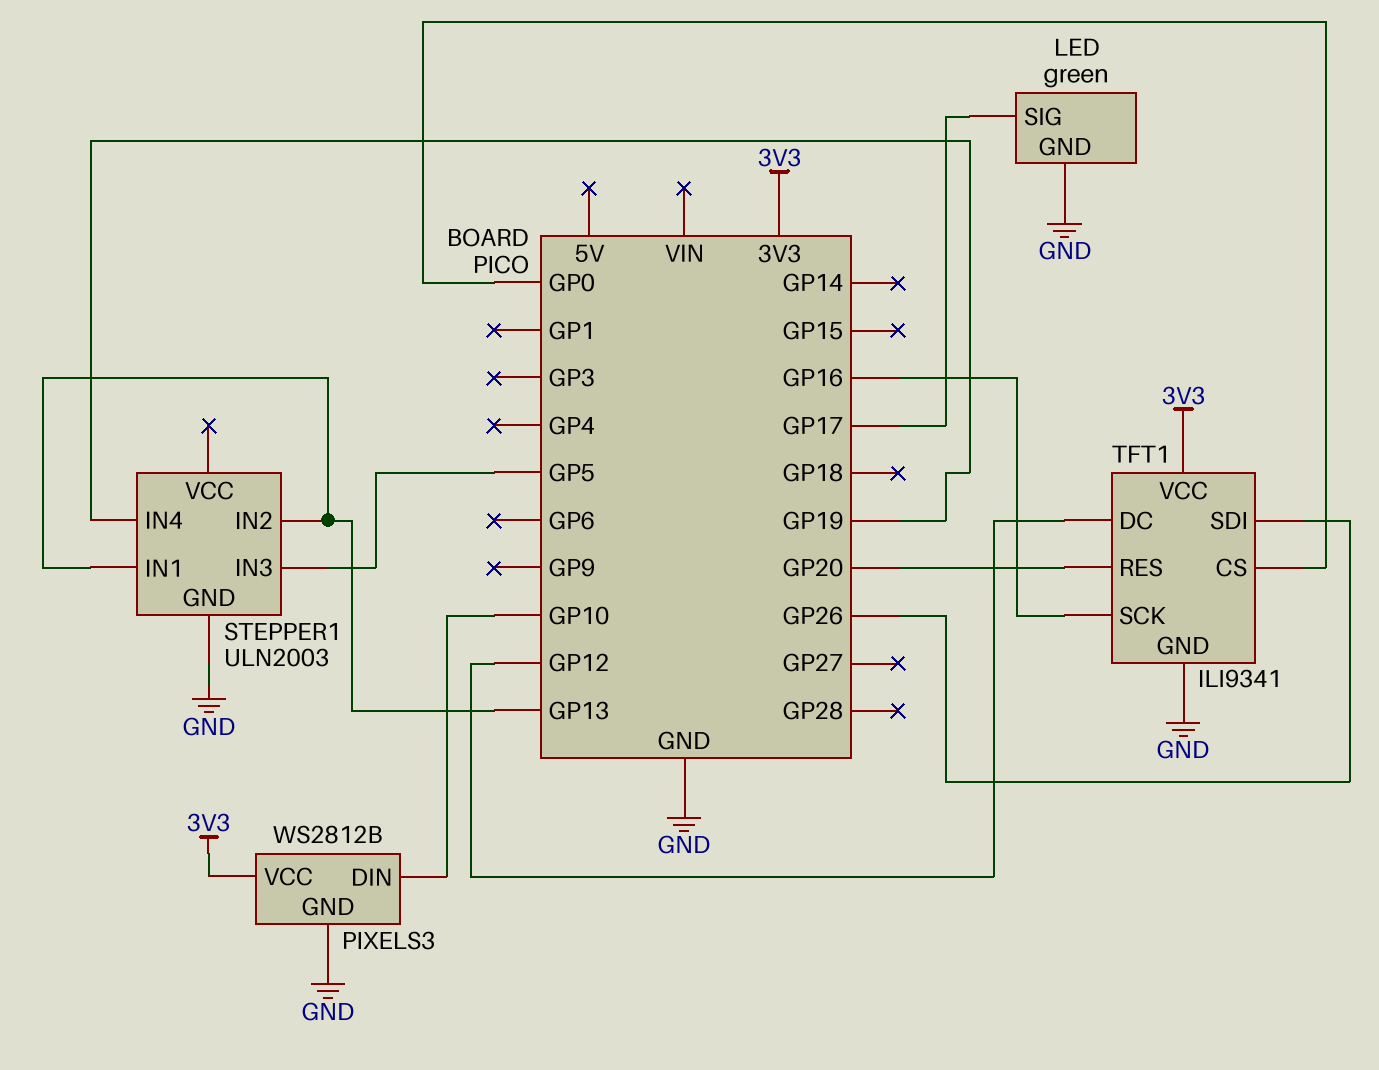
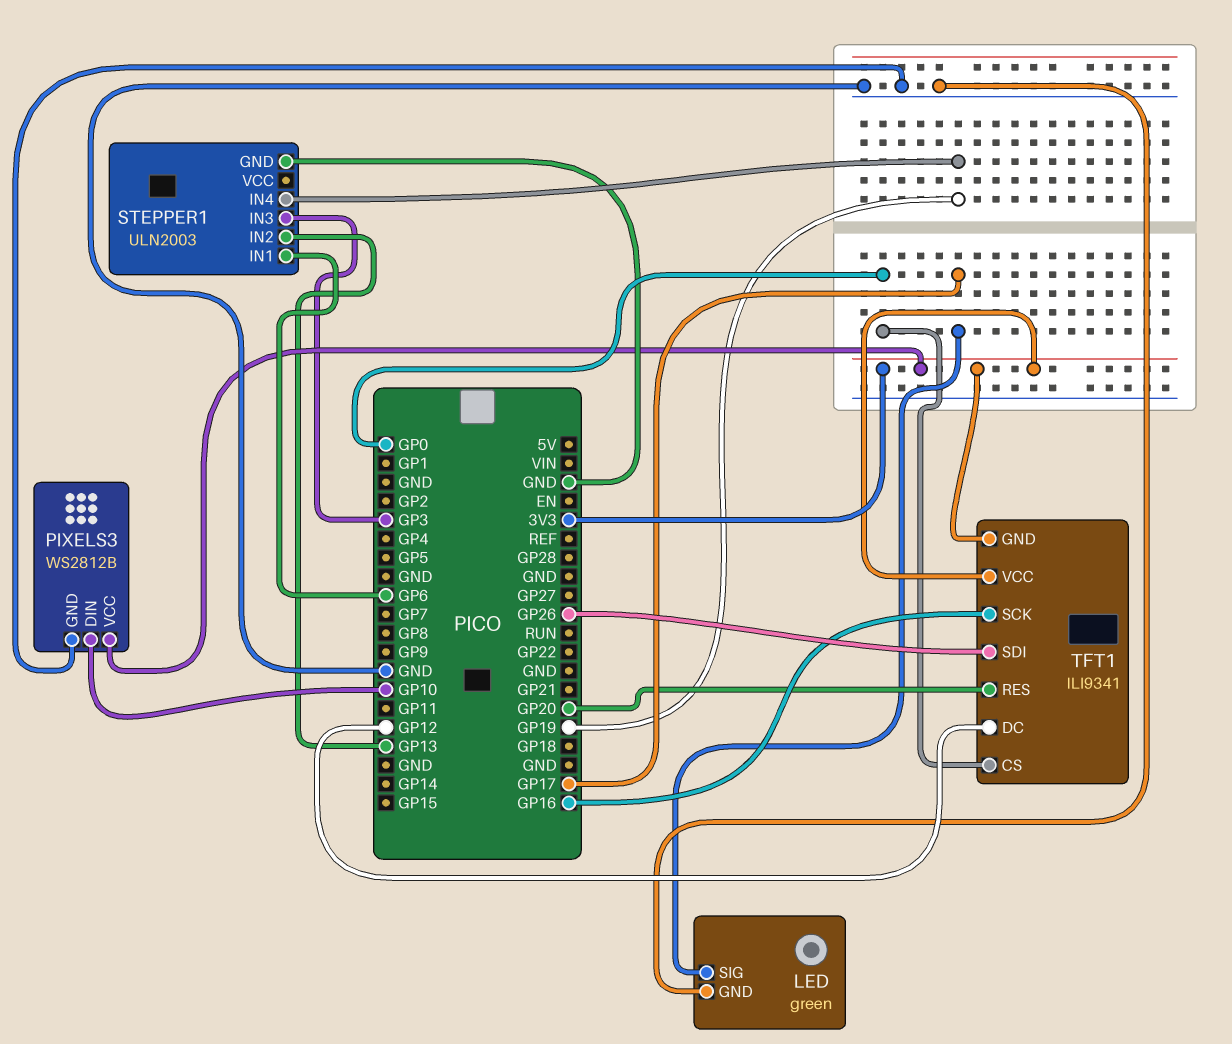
STEPPER1 pin IN1: GP13 -> GP6
STEPPER1 pin IN3: GP5 -> GP3
TFT1 pin GND: GND -> 3V3

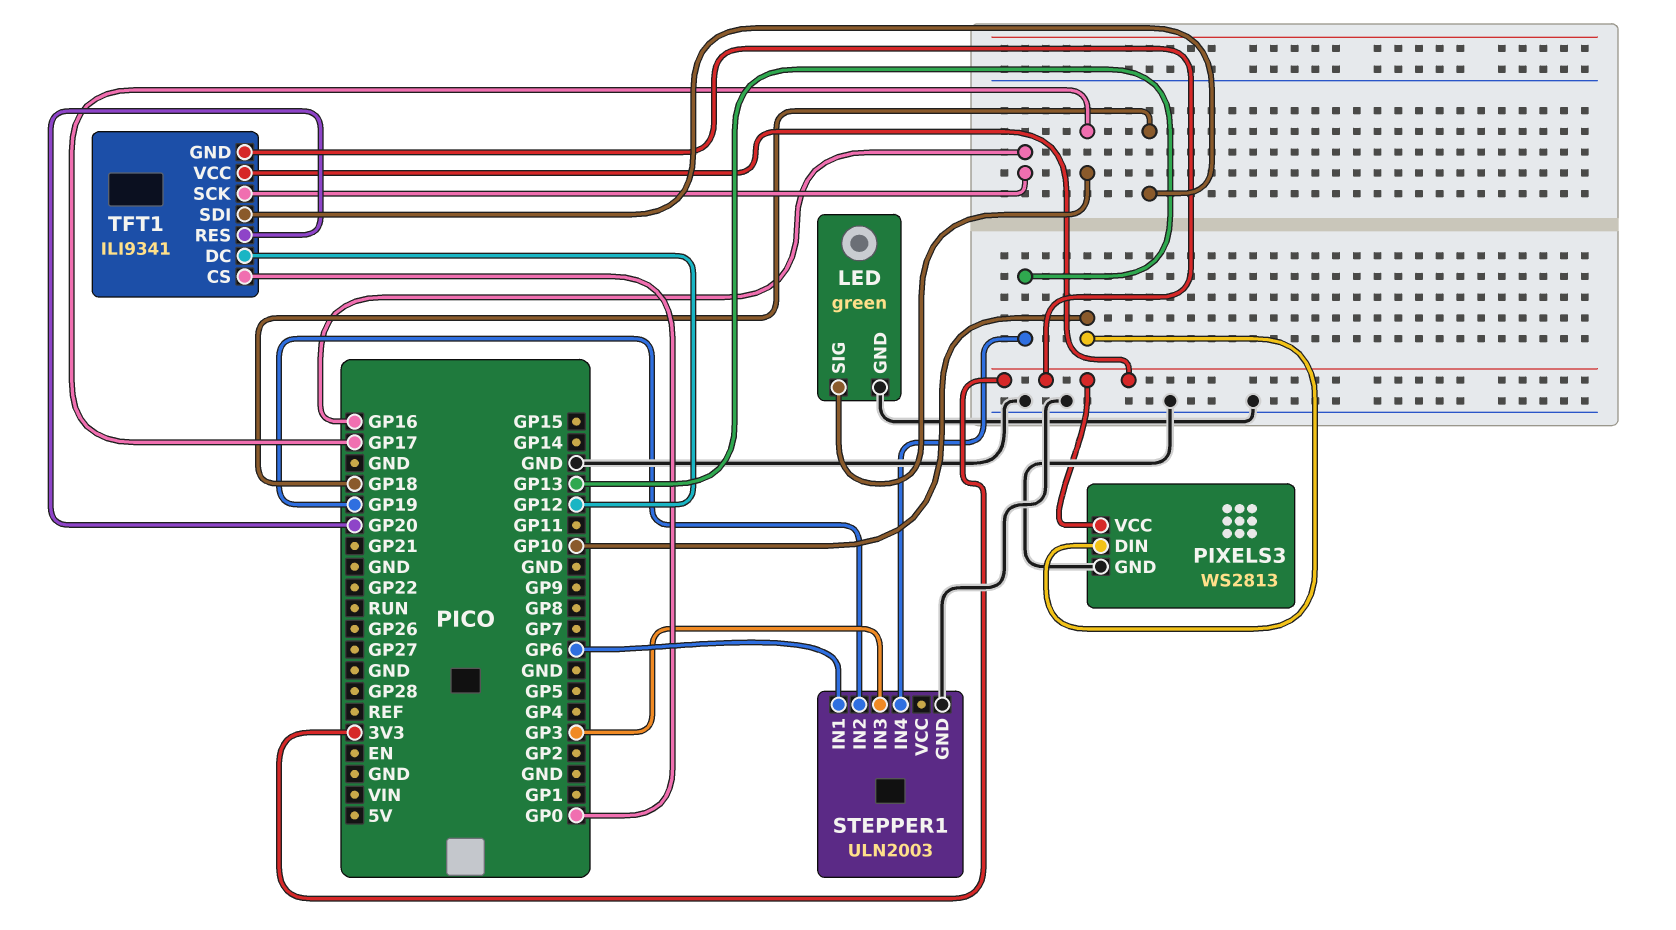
PIXELS3: WS2812B -> WS2813
STEPPER1 pin IN2: GP13 -> GP19
STEPPER1 pin IN4: GP19 -> GP13
TFT1 pin SDI: GP26 -> GP18

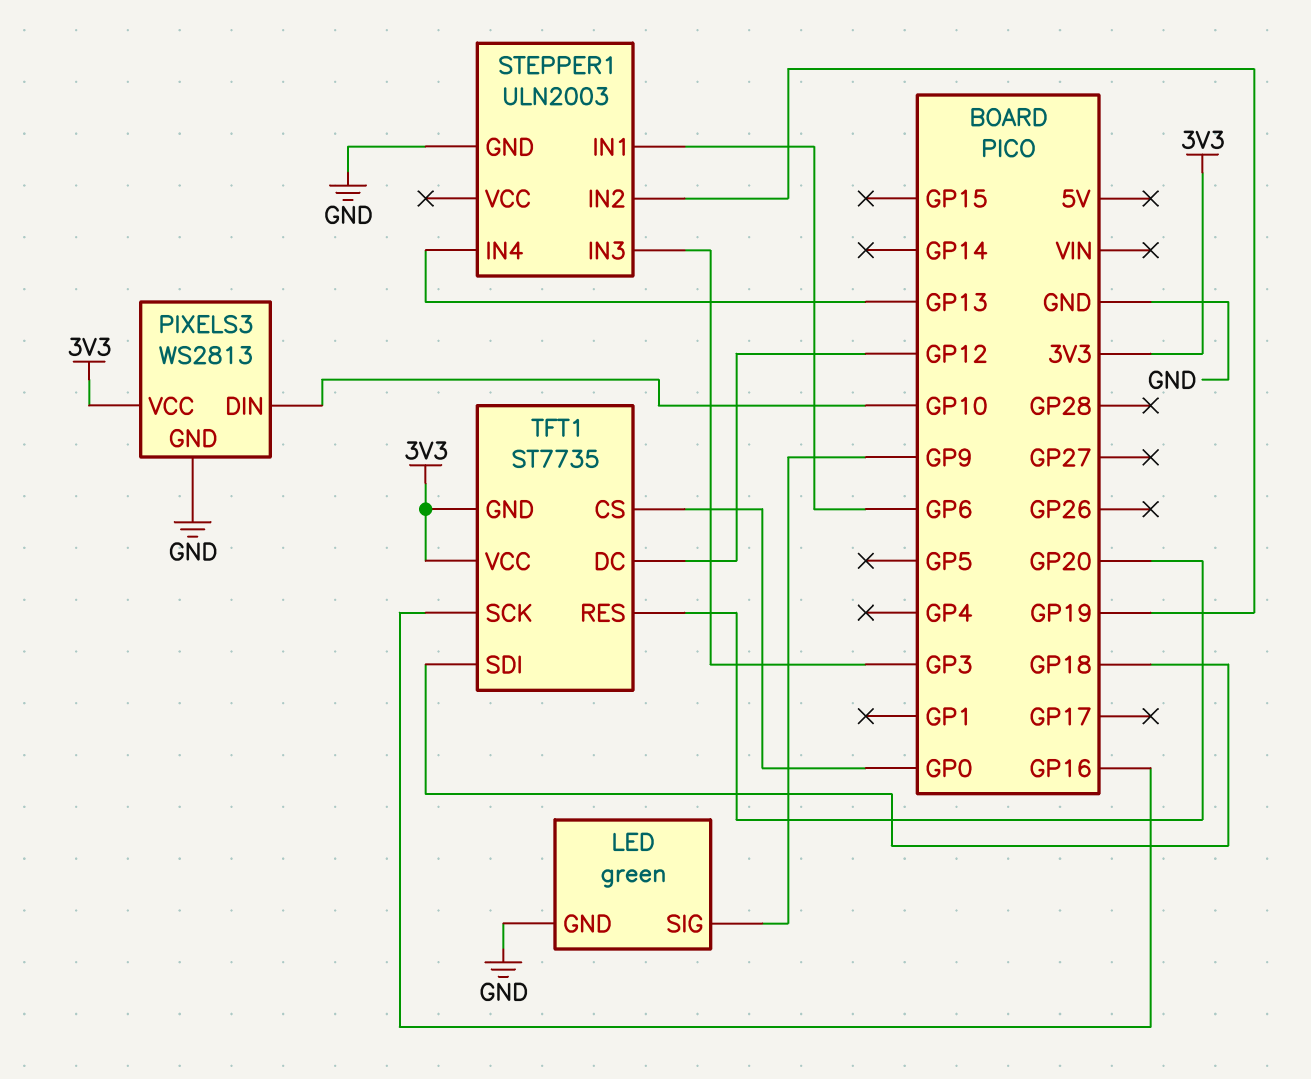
LED pin SIG: GP17 -> GP9
TFT1: ILI9341 -> ST7735

